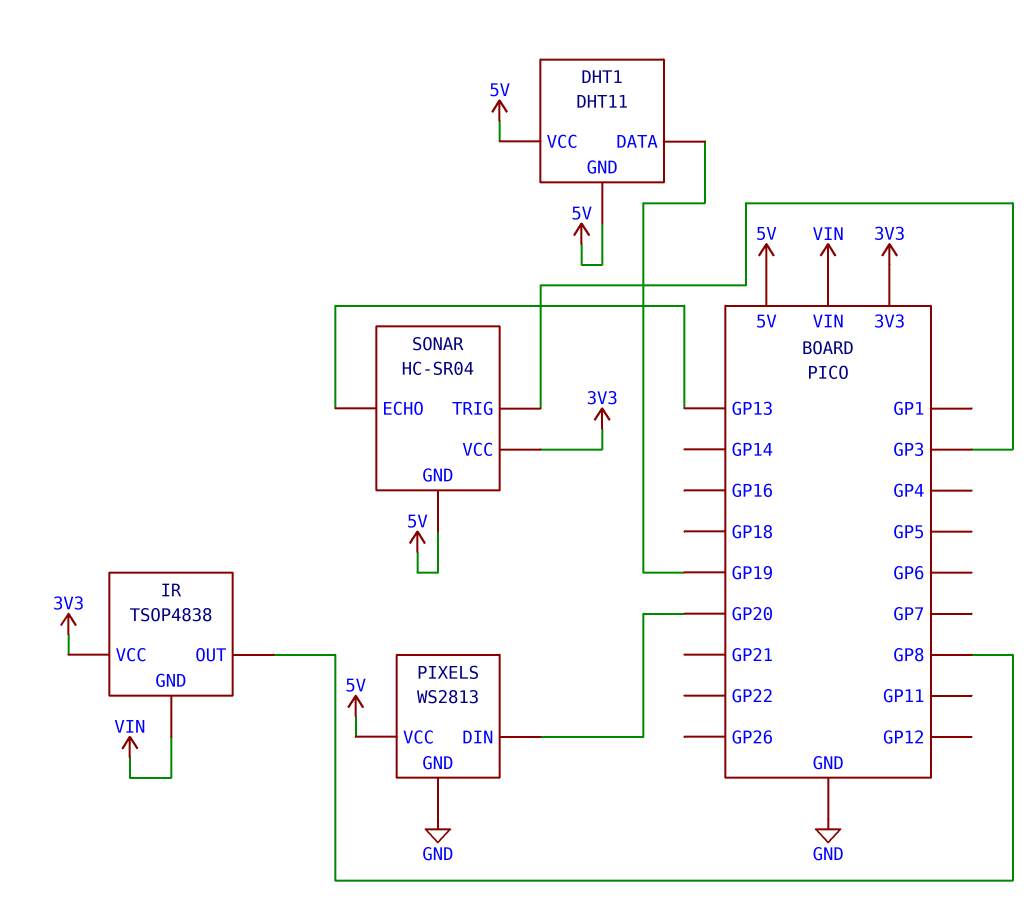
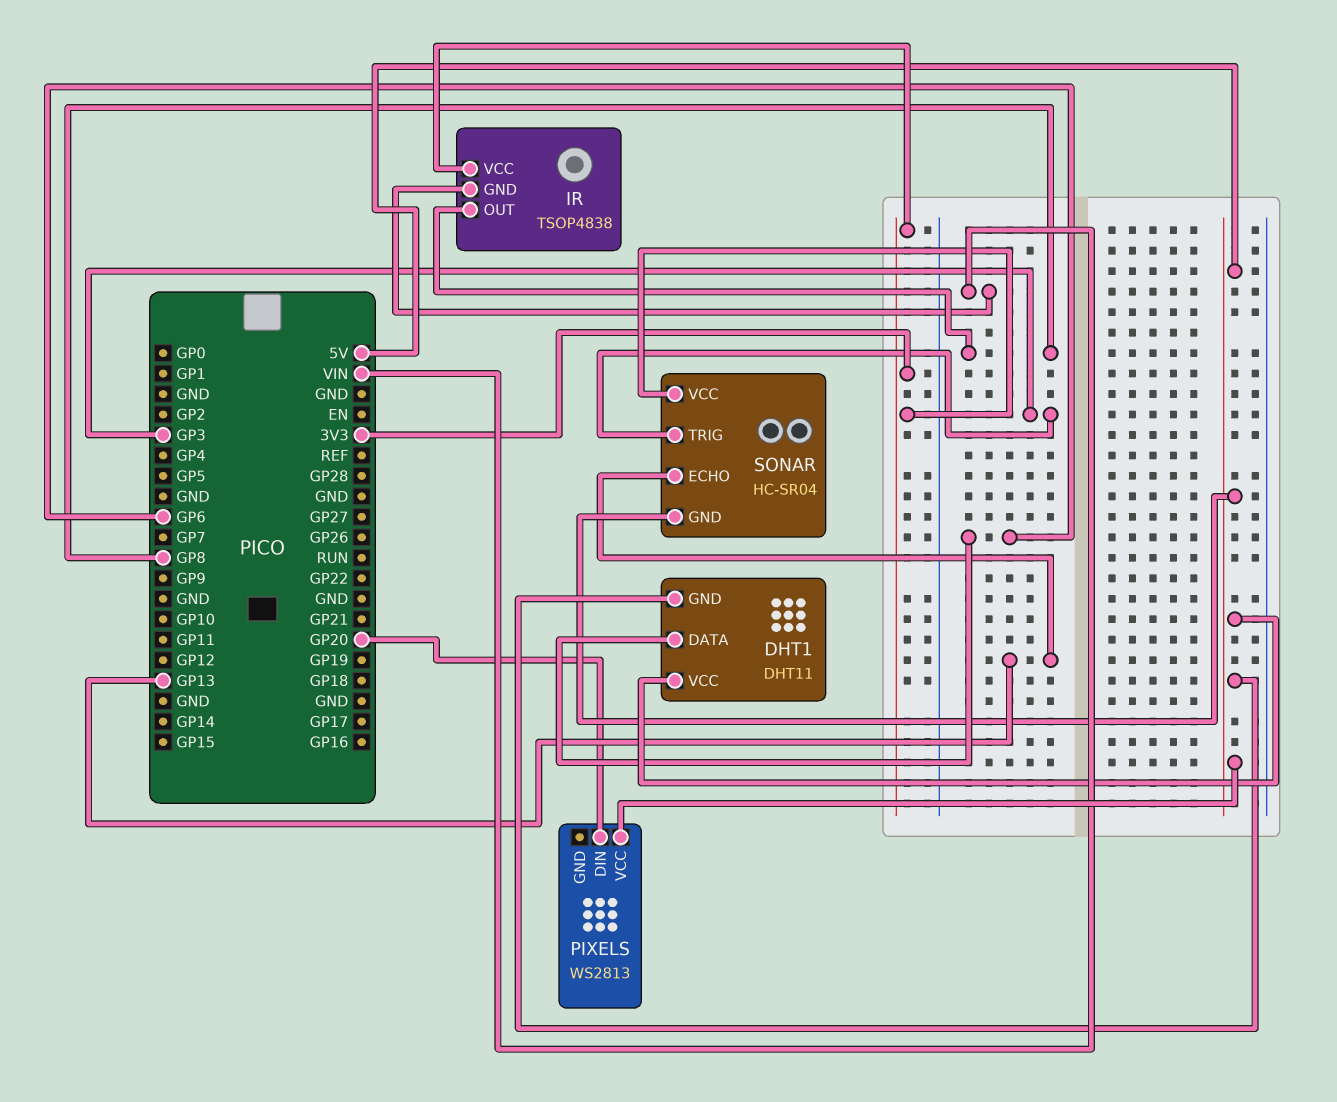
DHT1 pin DATA: GP19 -> GP6
PIXELS pin GND: GND -> none

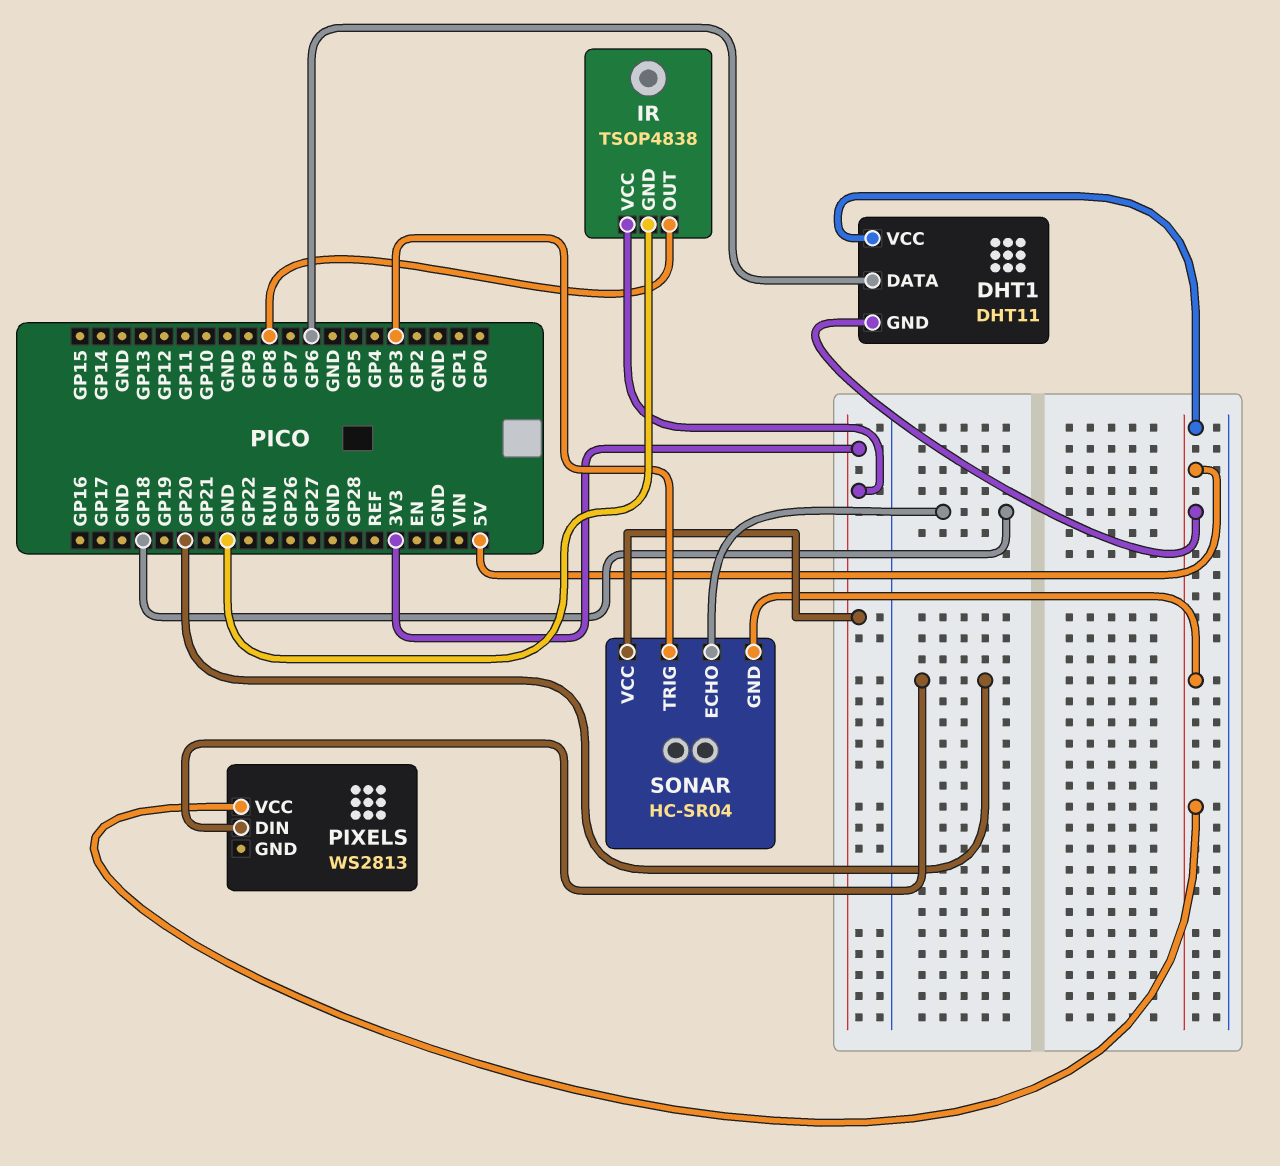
IR pin GND: VIN -> GND
SONAR pin ECHO: GP13 -> GP18

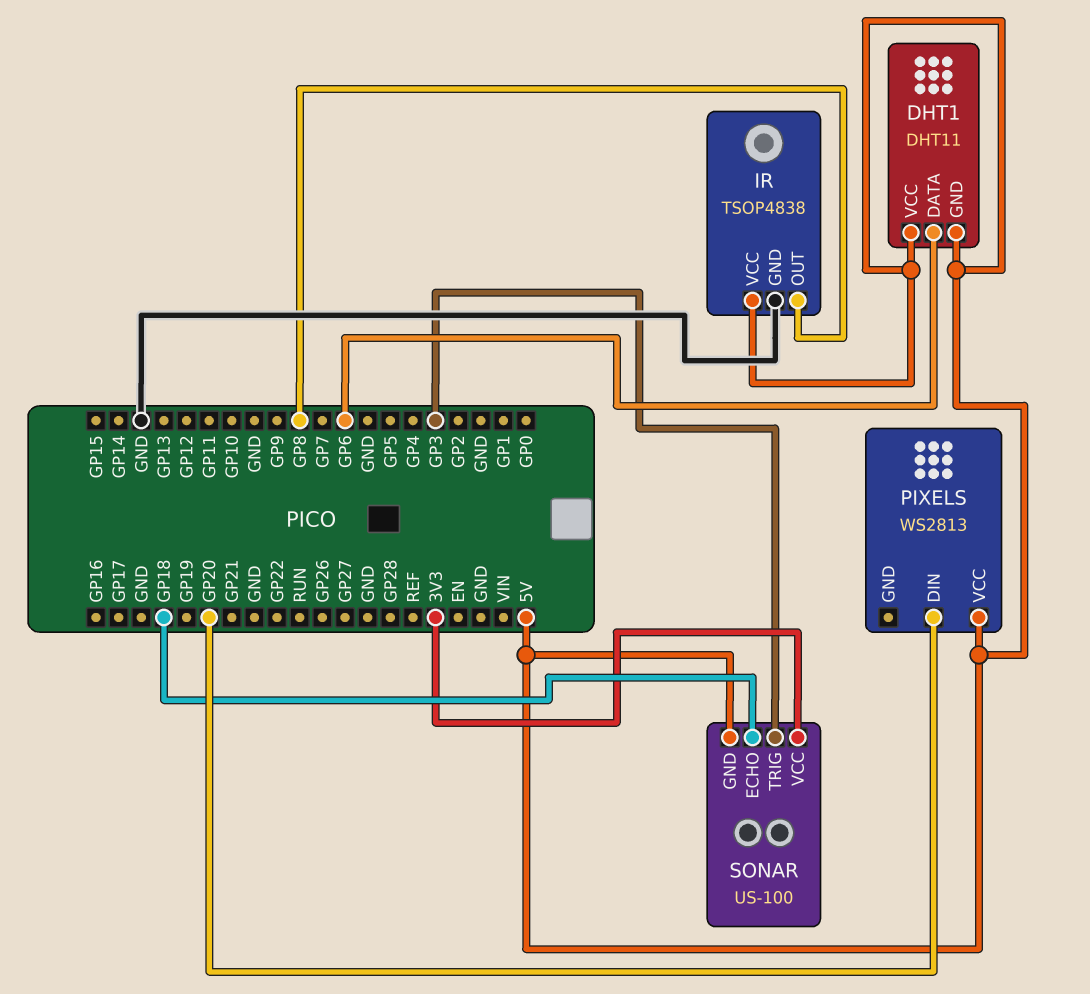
IR pin VCC: 3V3 -> 5V
SONAR: HC-SR04 -> US-100

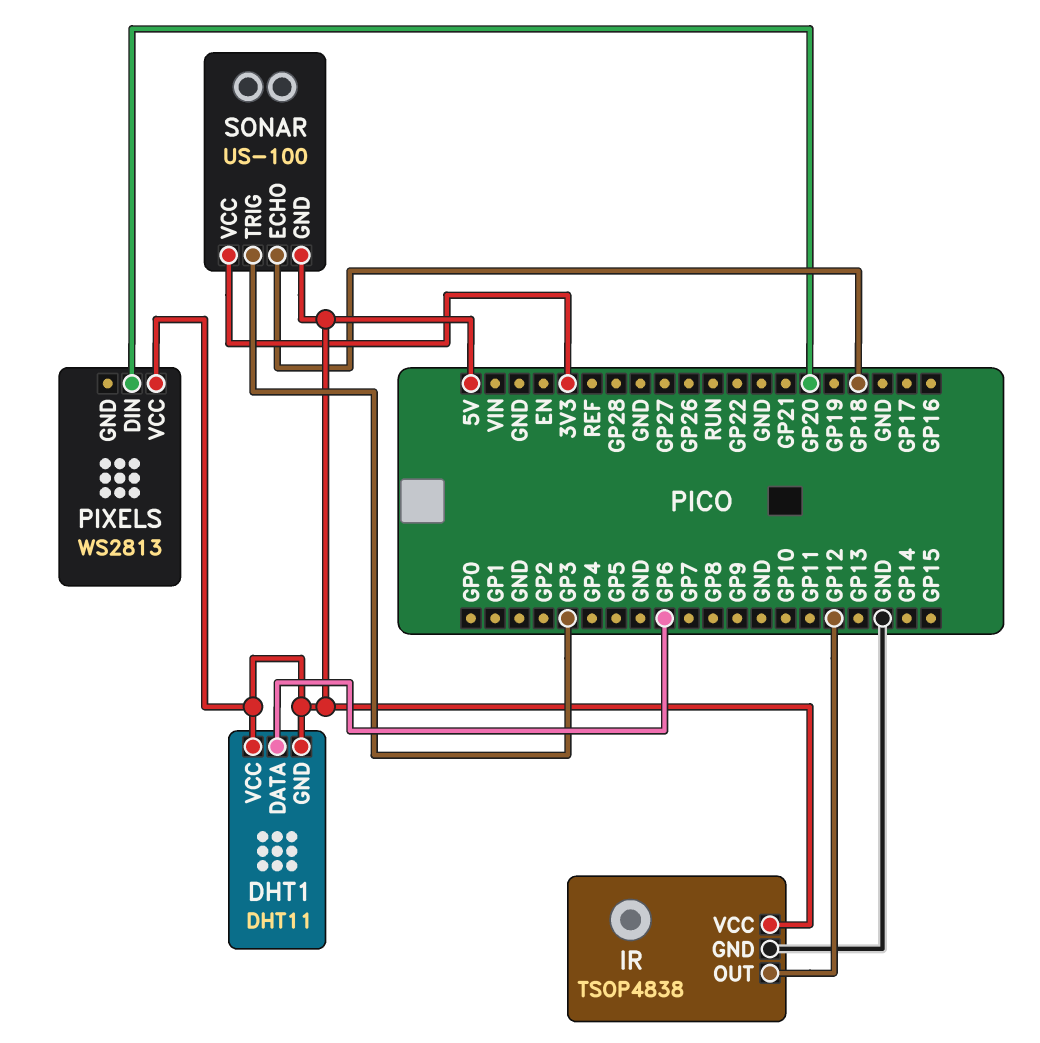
IR pin OUT: GP8 -> GP12

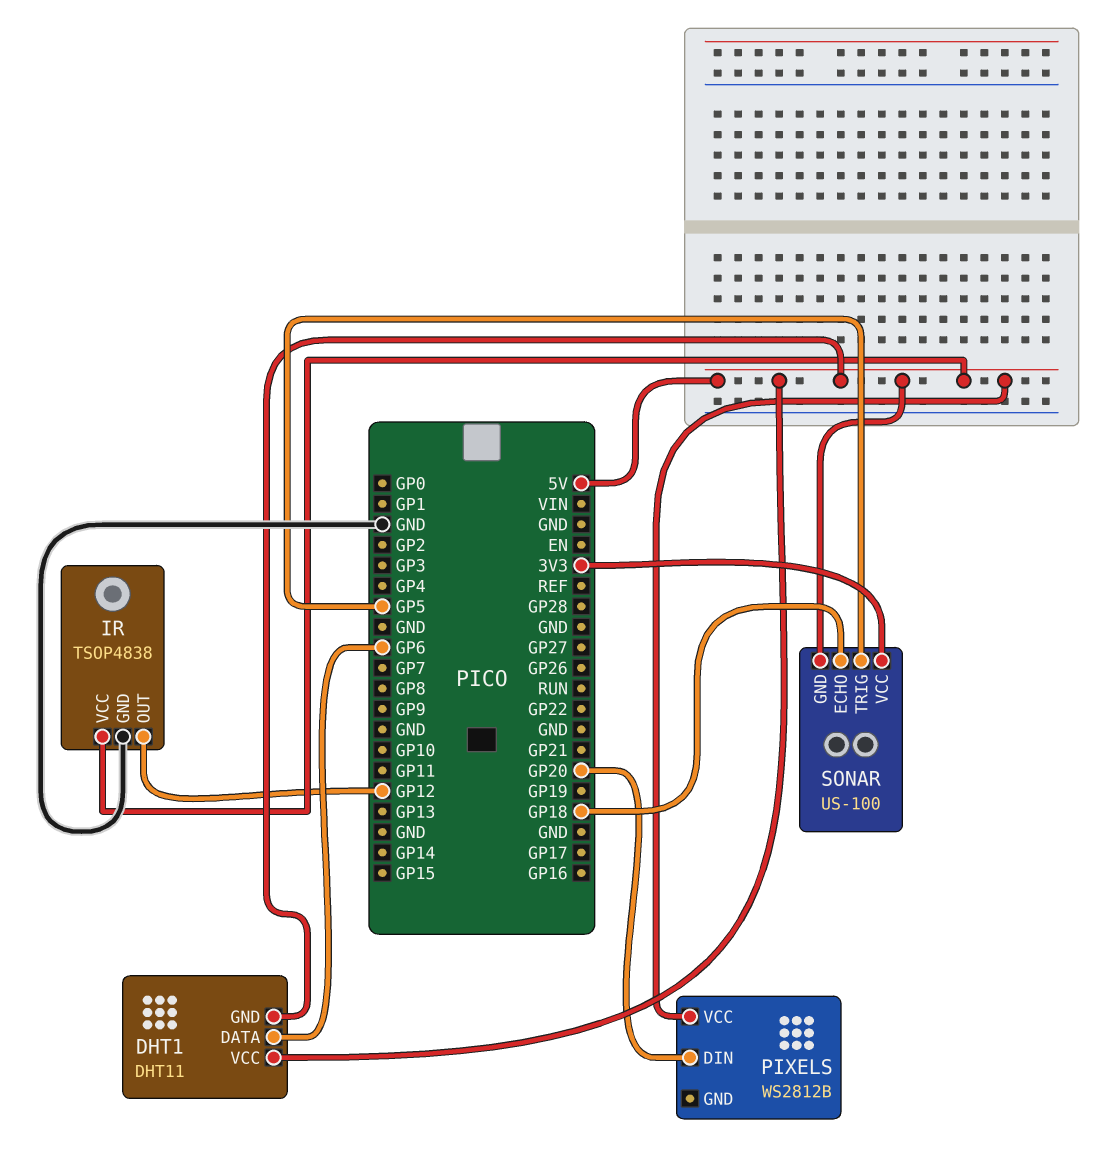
PIXELS: WS2813 -> WS2812B
SONAR pin TRIG: GP3 -> GP5

